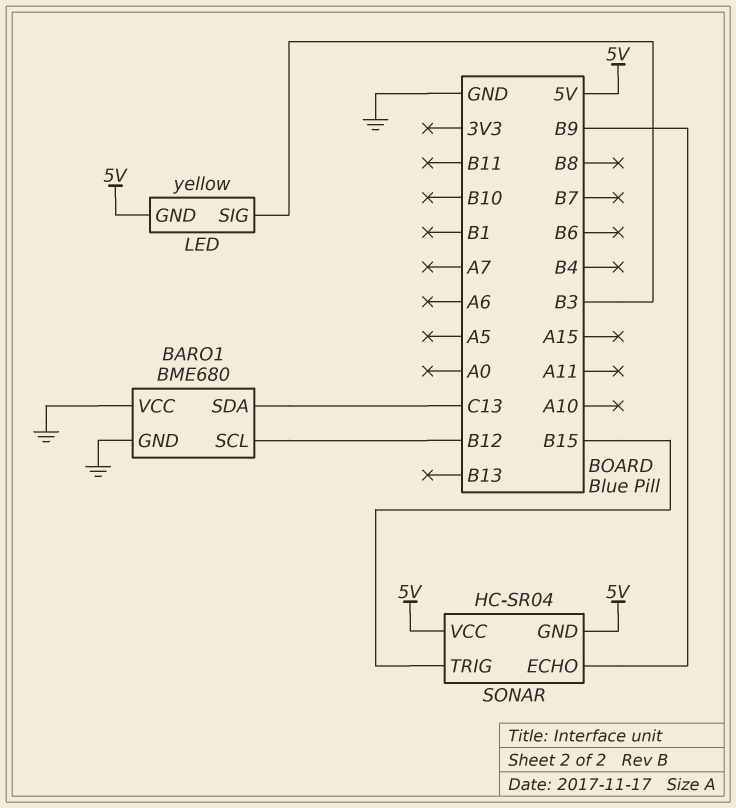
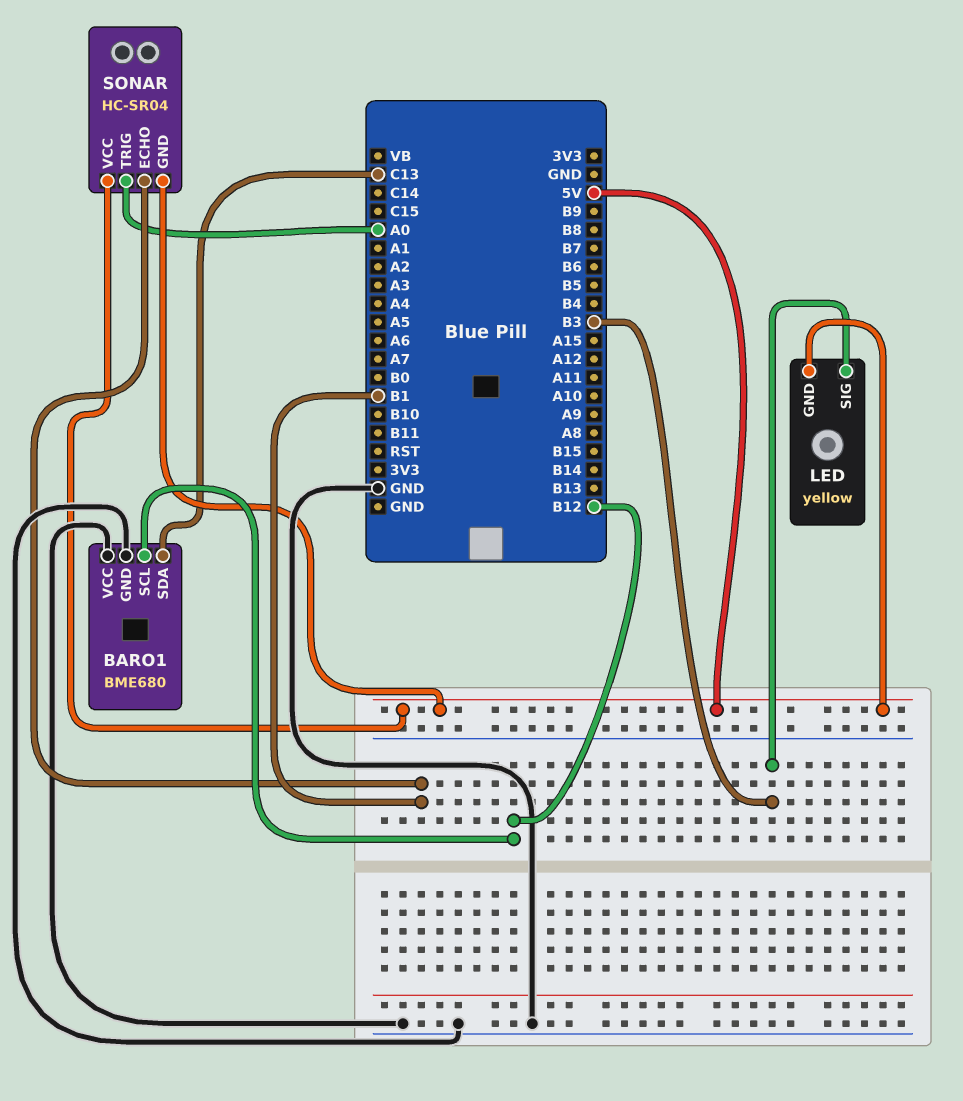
SONAR pin ECHO: B9 -> B1
SONAR pin TRIG: B15 -> A0

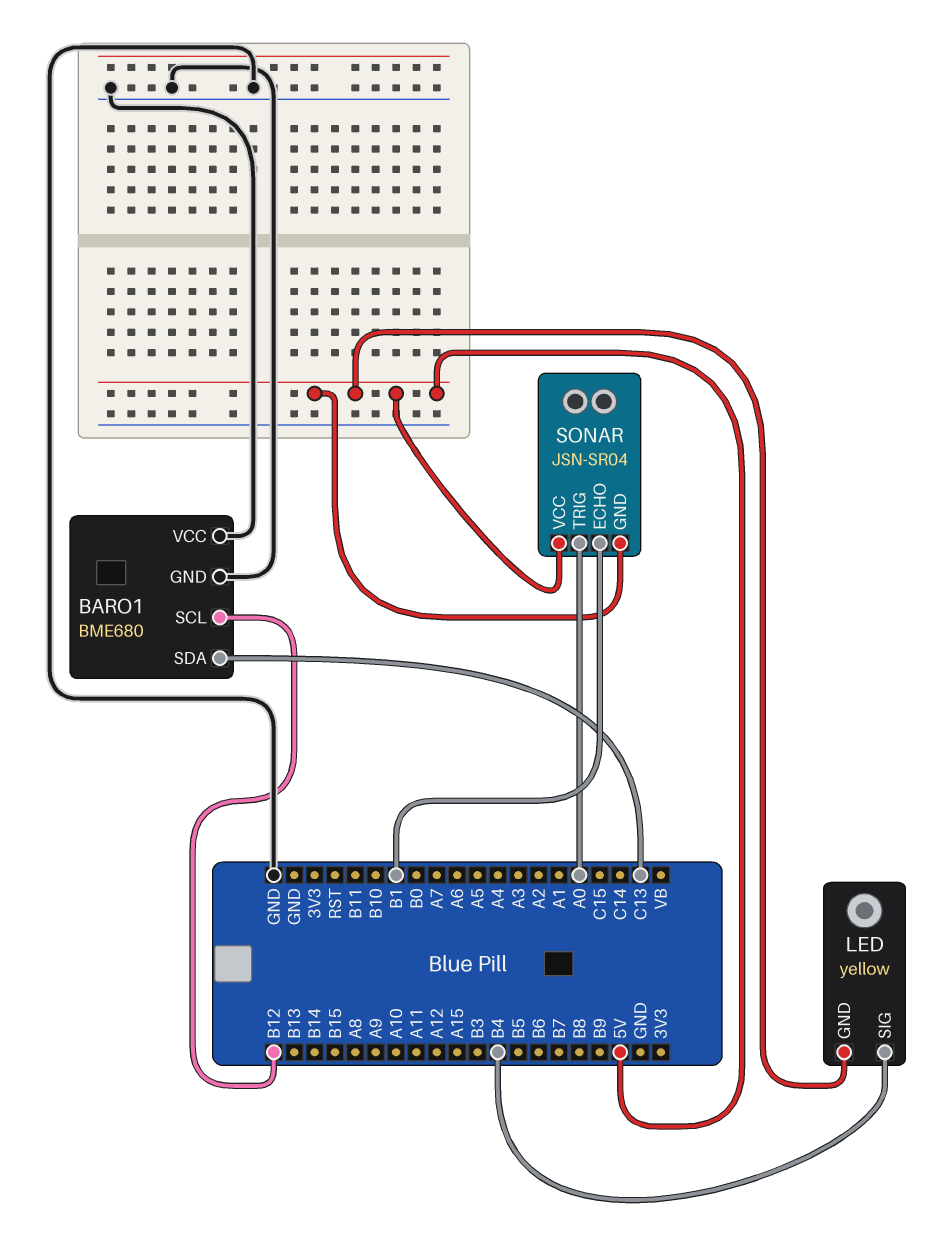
LED pin SIG: B3 -> B4
SONAR: HC-SR04 -> JSN-SR04

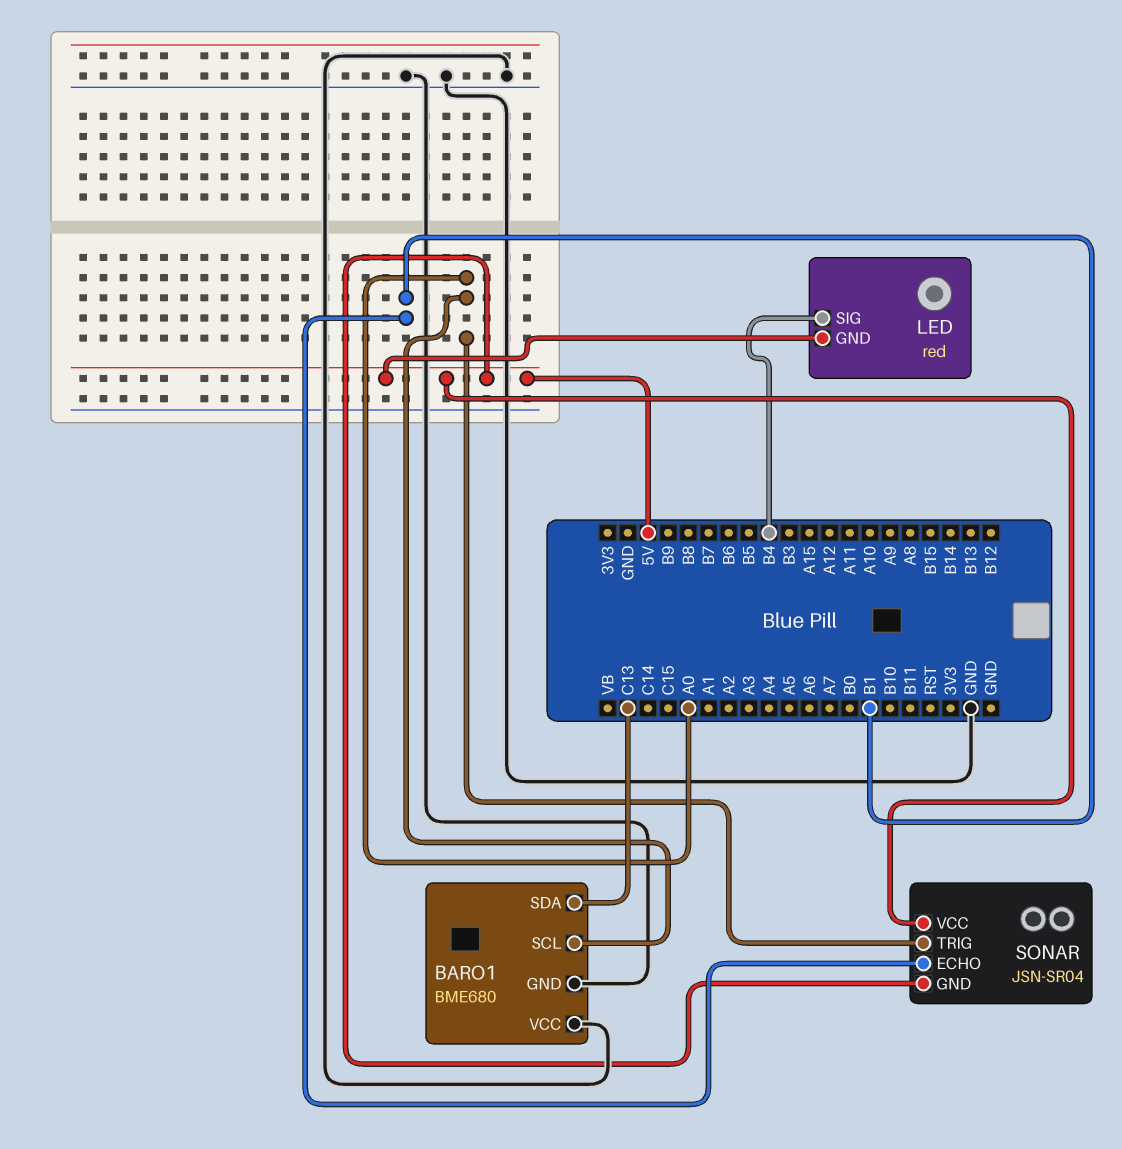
BARO1 pin SCL: B12 -> A0
LED: yellow -> red

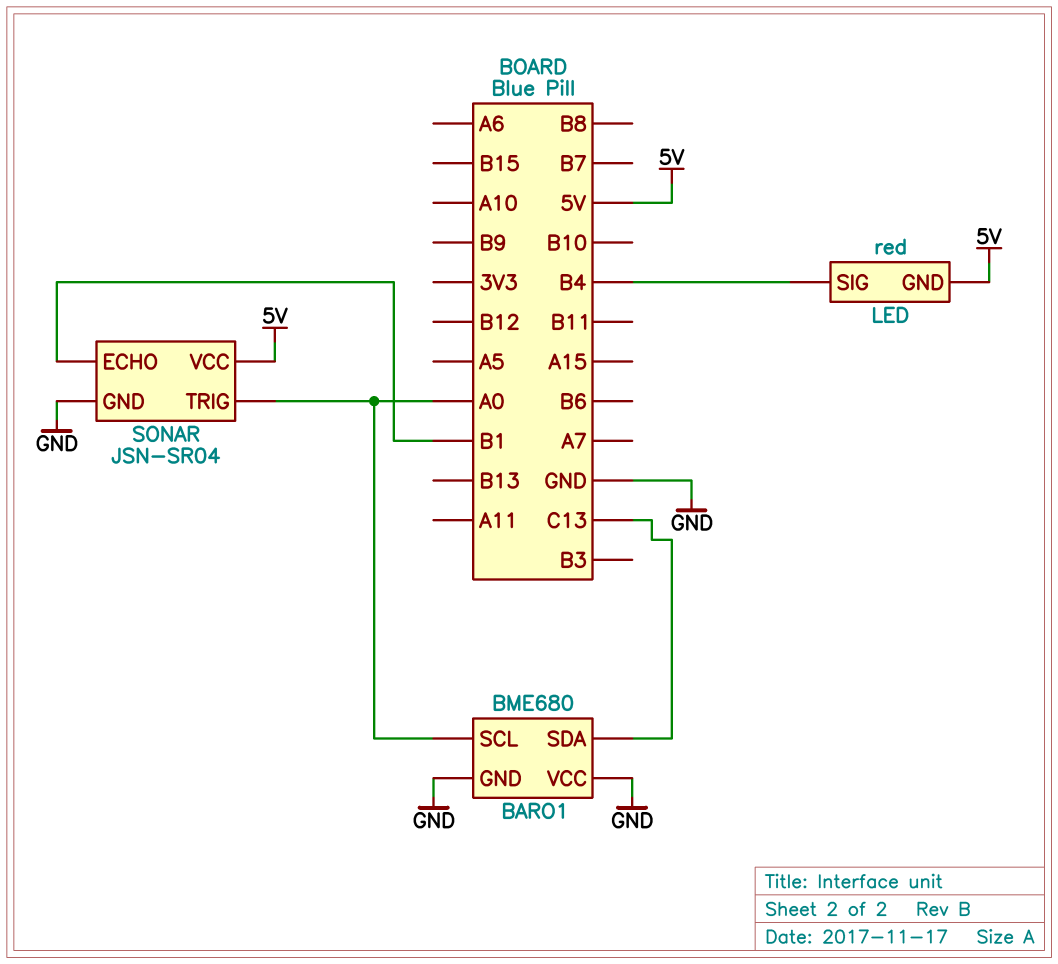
SONAR pin GND: 5V -> GND

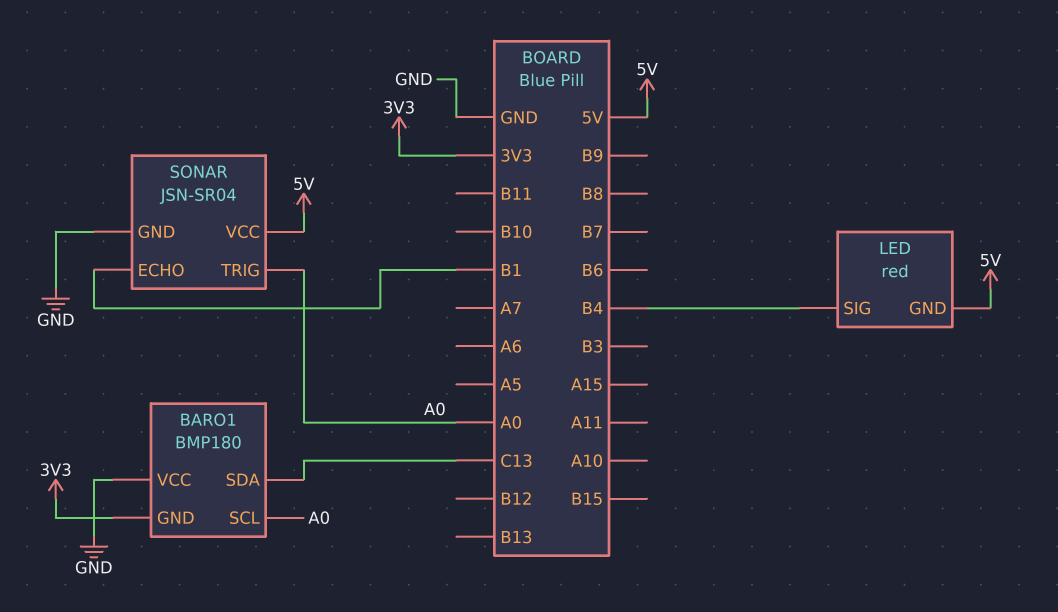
BARO1: BME680 -> BMP180
BARO1 pin GND: GND -> 3V3

